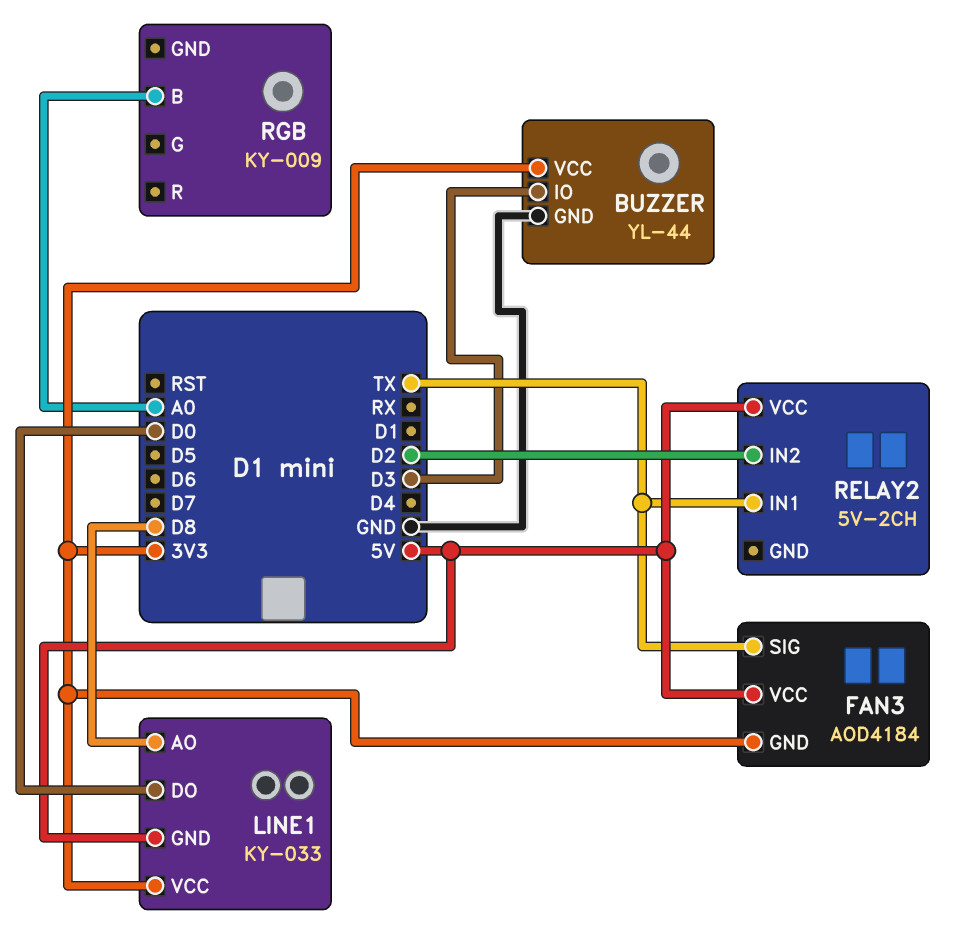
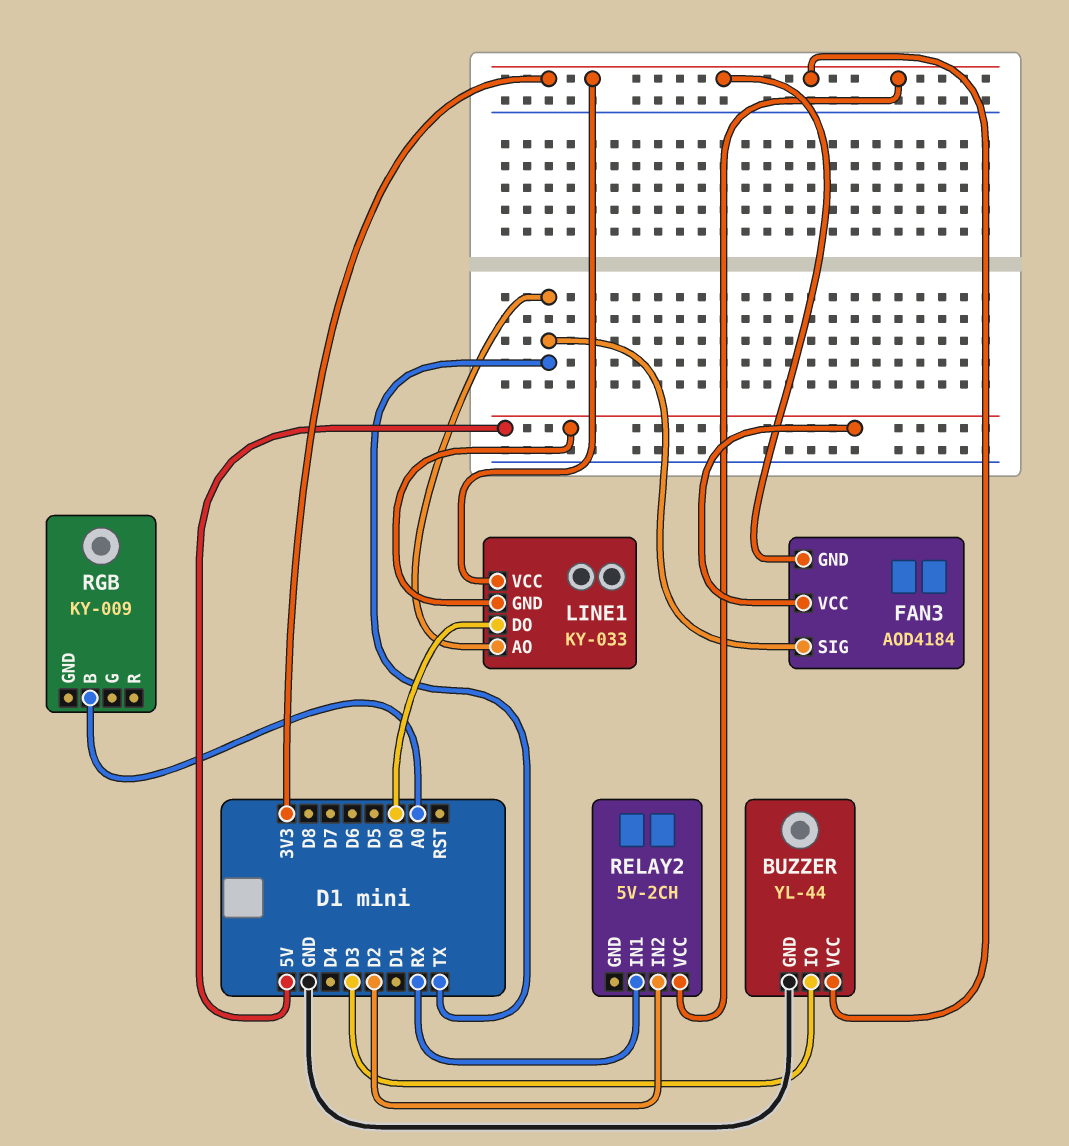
LINE1 pin AO: D8 -> TX
RELAY2 pin IN1: TX -> RX
RELAY2 pin VCC: 5V -> 3V3

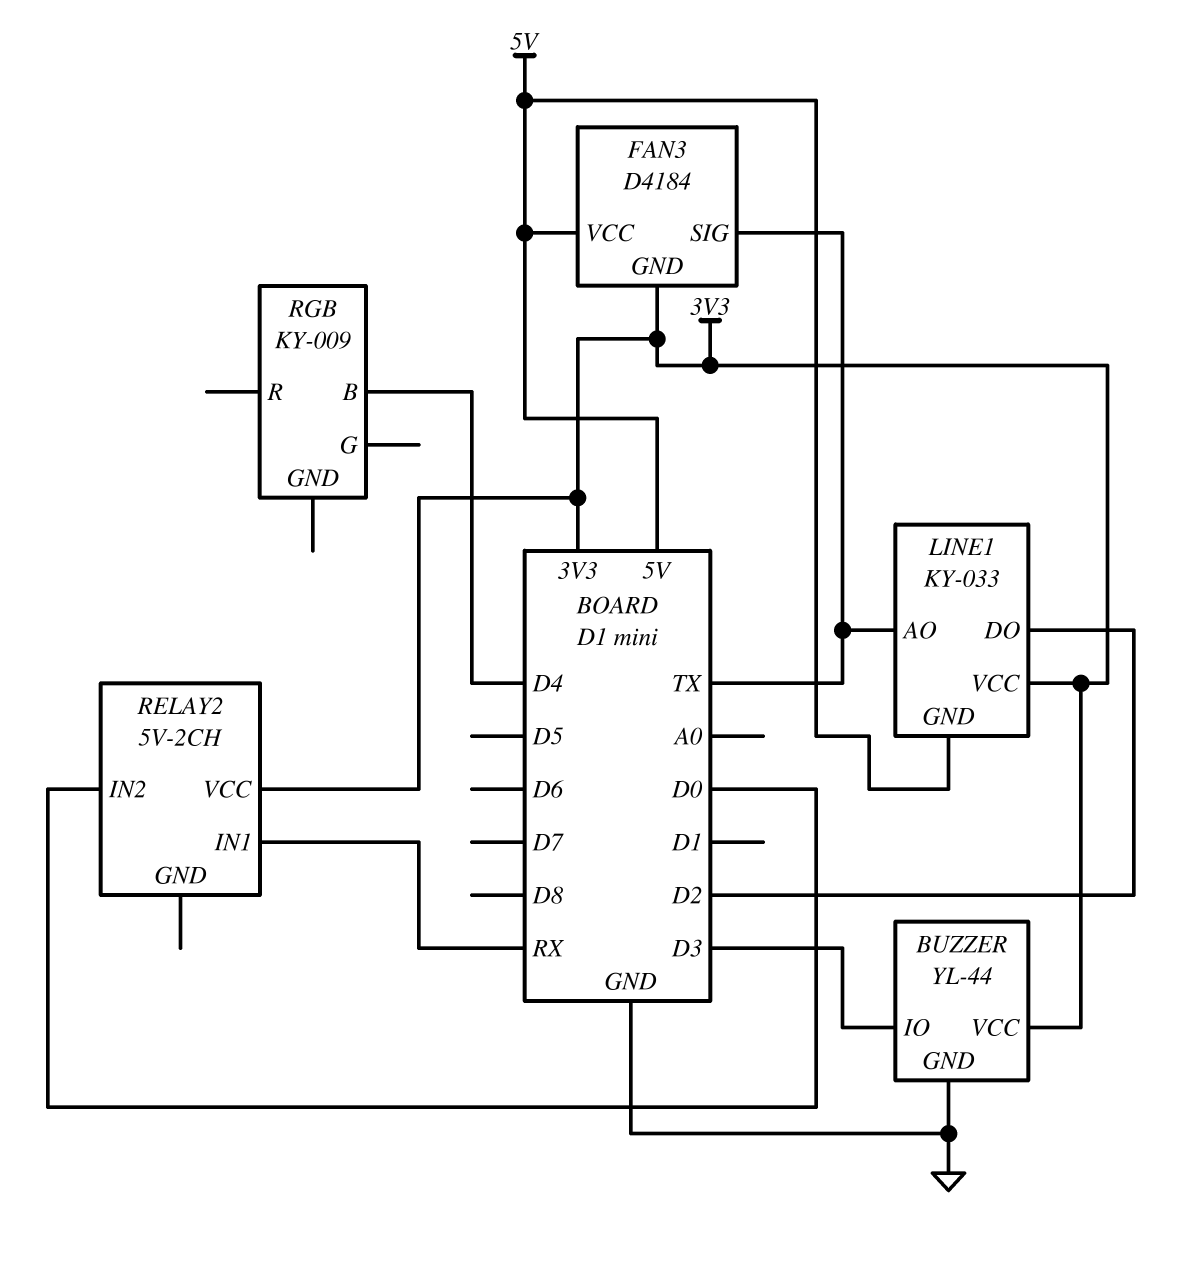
FAN3: AOD4184 -> D4184
LINE1 pin DO: D0 -> D2
RELAY2 pin IN2: D2 -> D0
RGB pin B: A0 -> D4

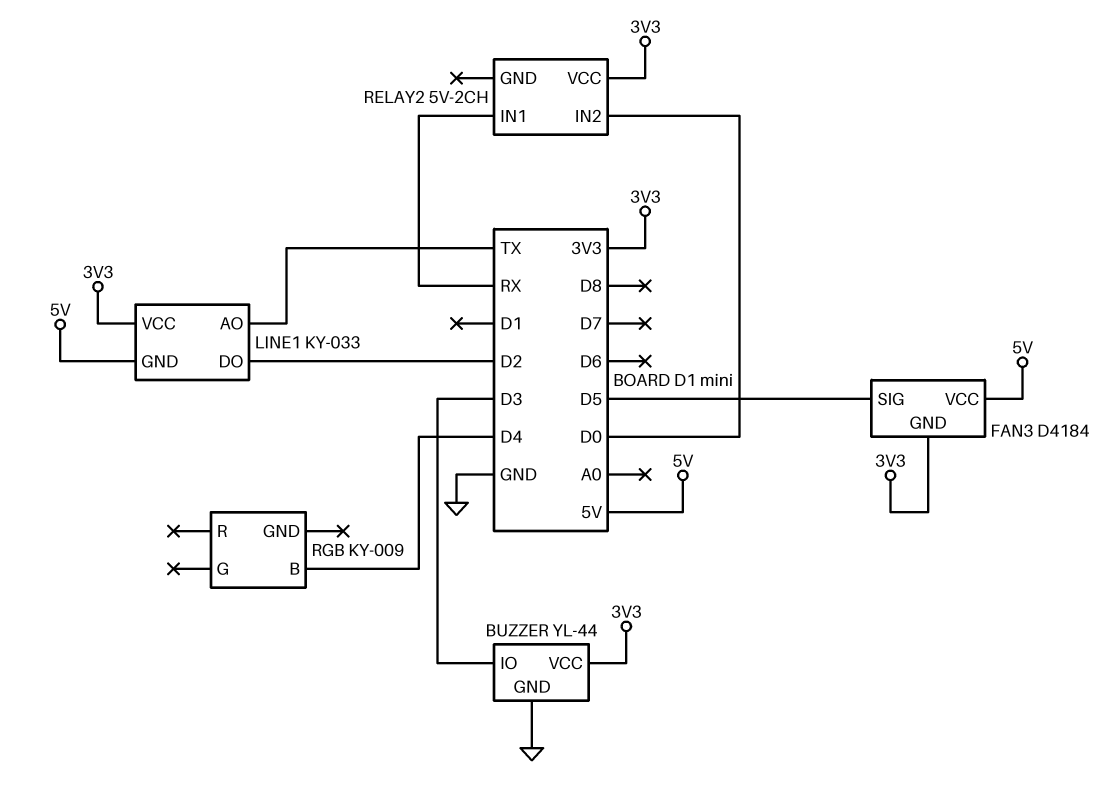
FAN3 pin SIG: TX -> D5

